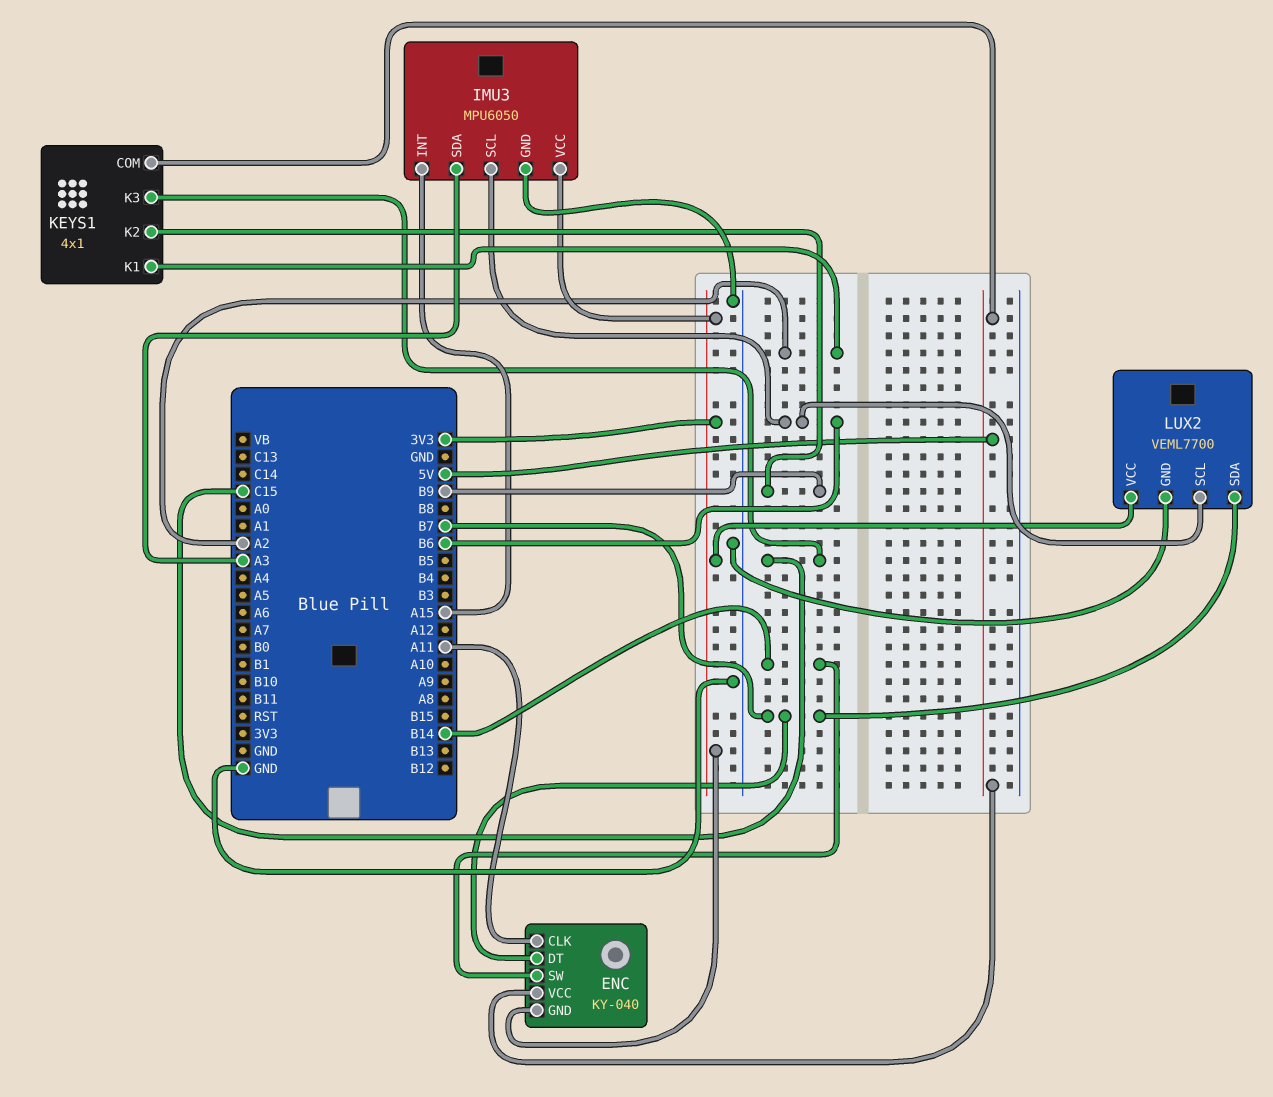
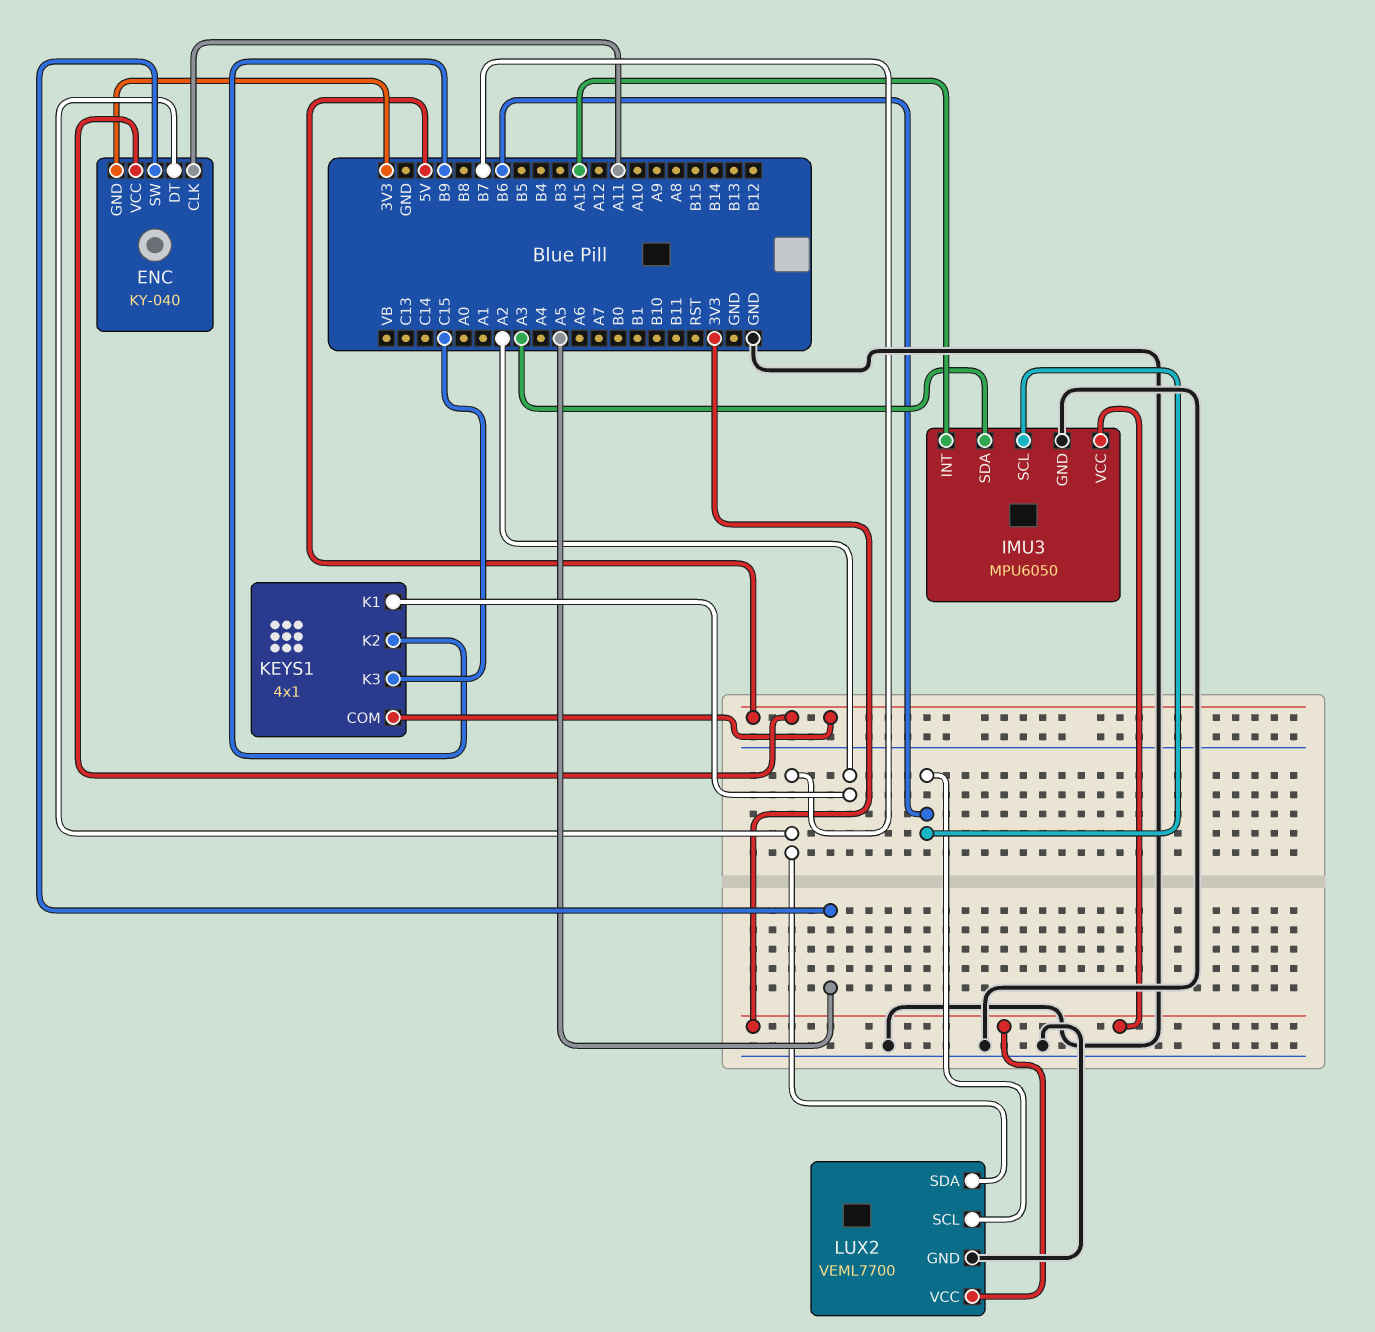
ENC pin SW: B14 -> A5

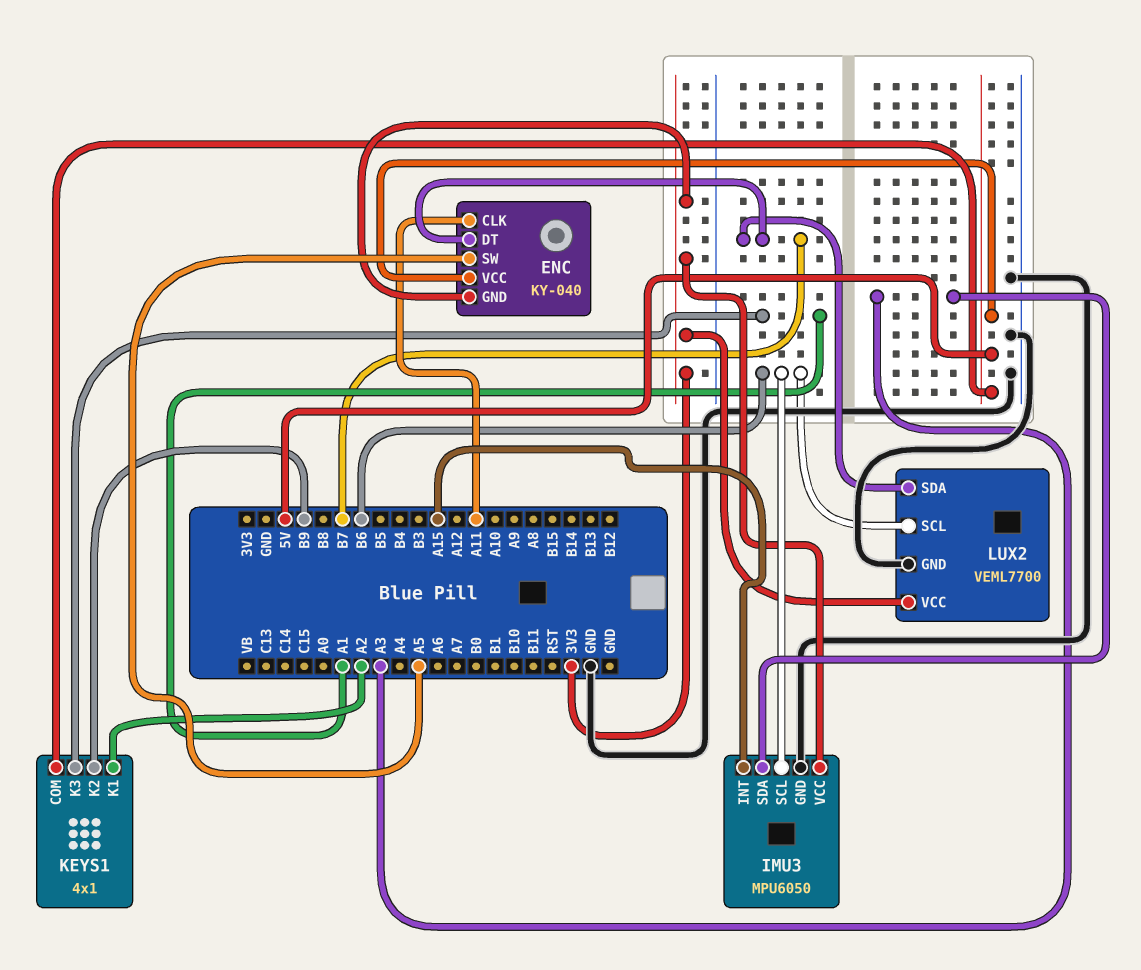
KEYS1 pin K3: C15 -> A1

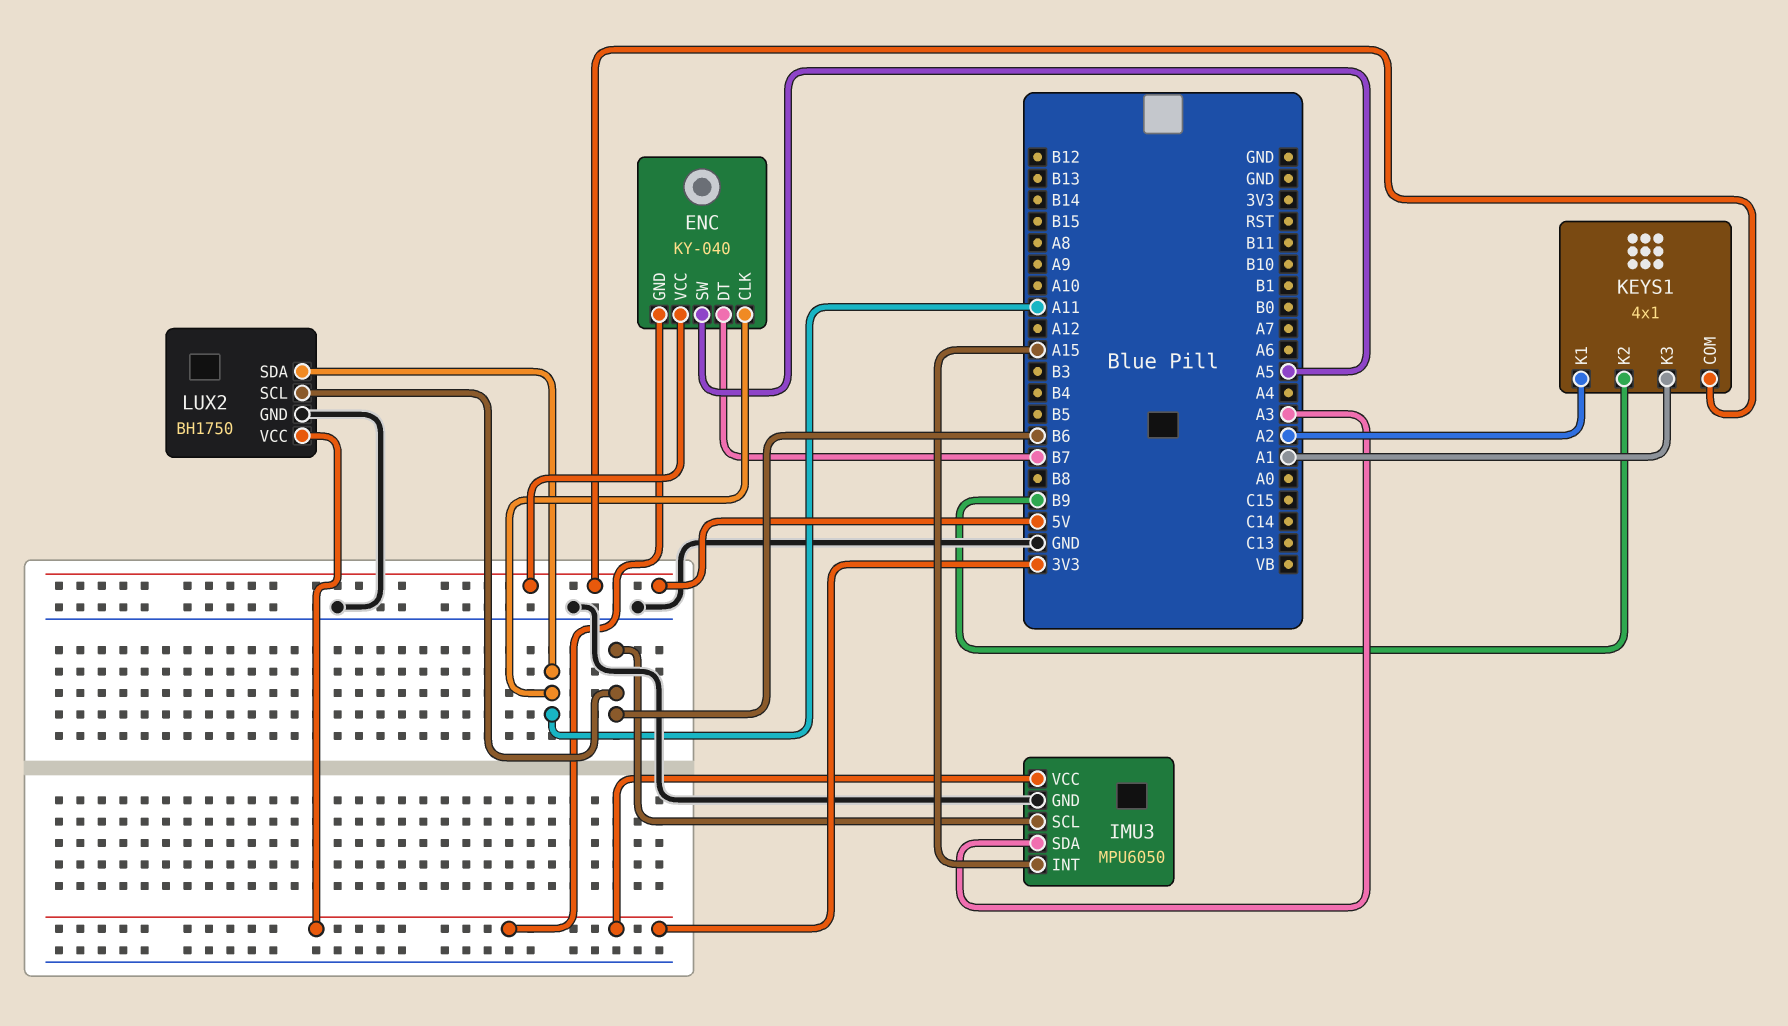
LUX2: VEML7700 -> BH1750
LUX2 pin SDA: B7 -> A11

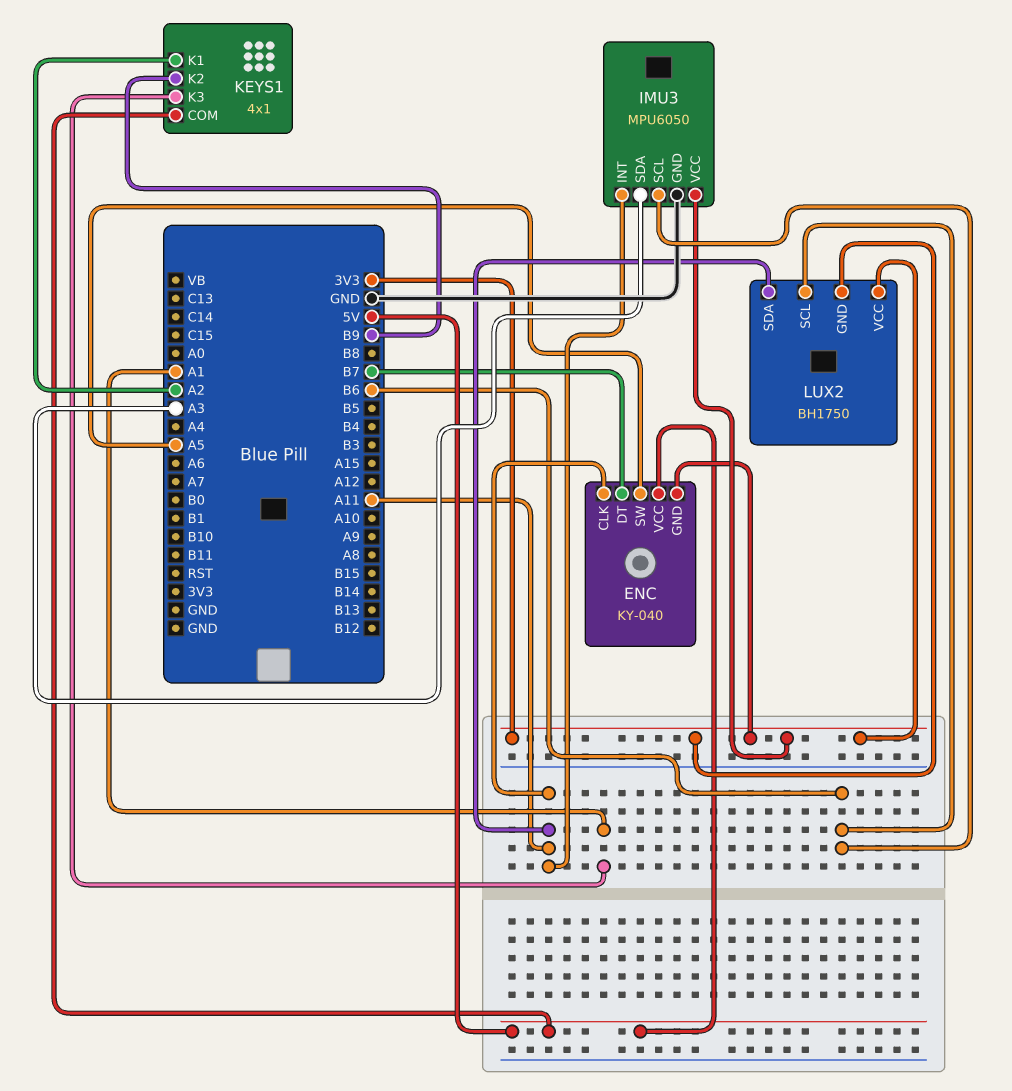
IMU3 pin INT: A15 -> A11
LUX2 pin GND: GND -> 3V3

